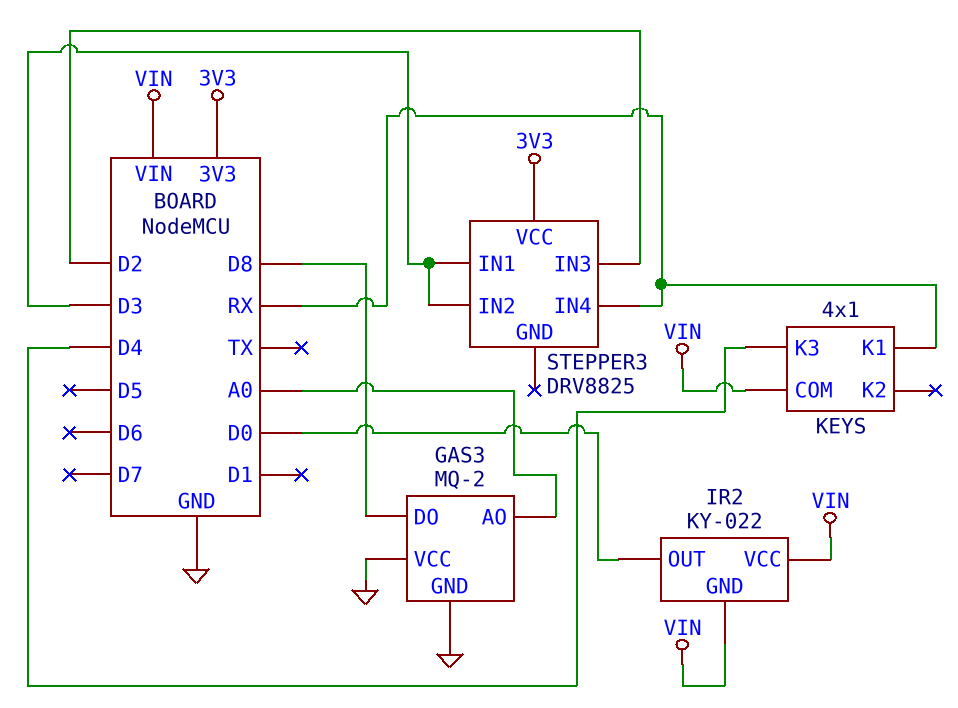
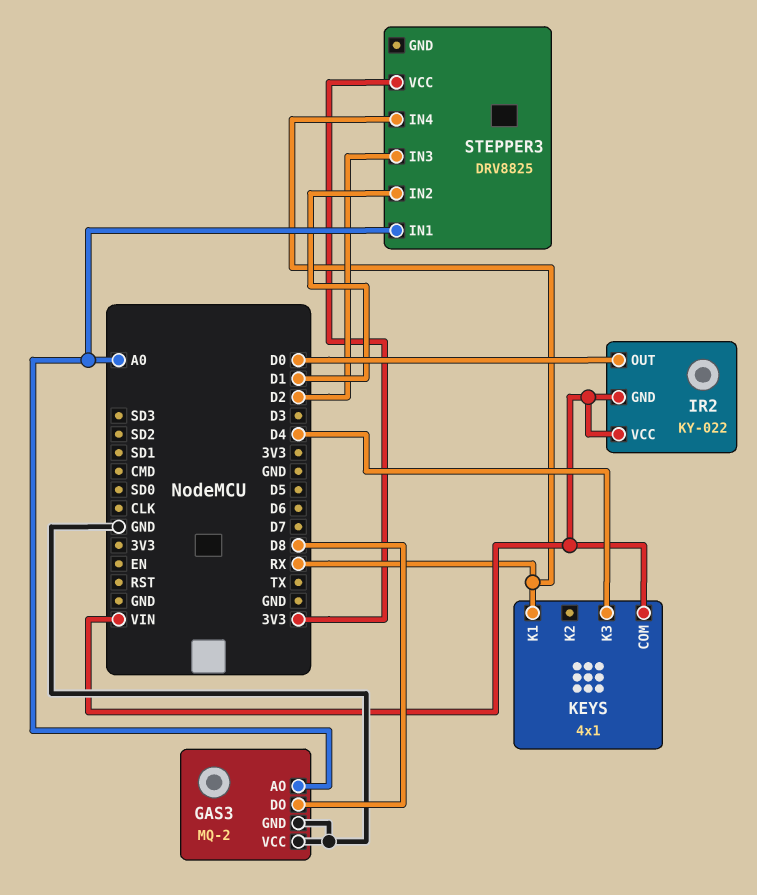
STEPPER3 pin IN1: D3 -> A0
STEPPER3 pin IN2: D3 -> D1

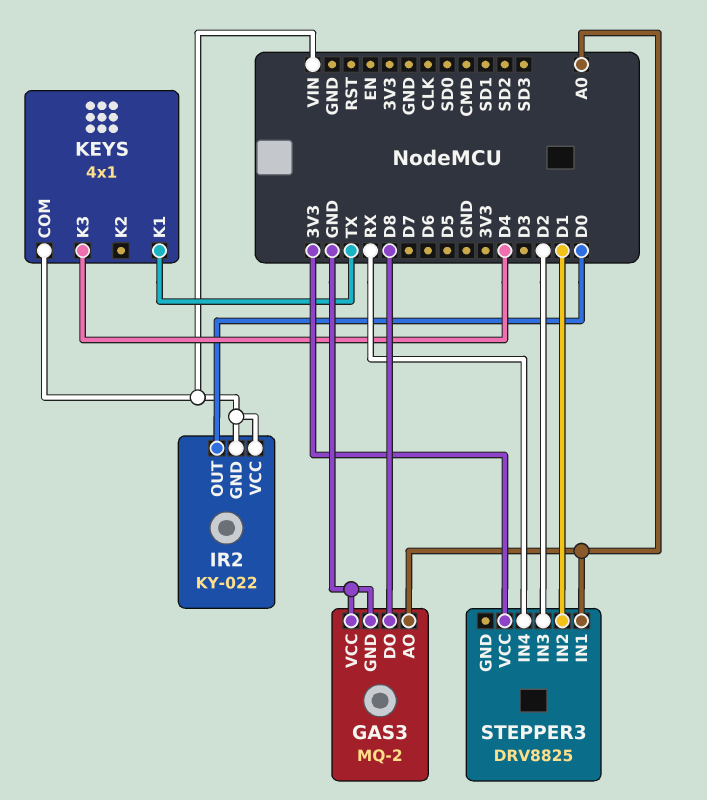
KEYS pin K1: RX -> TX

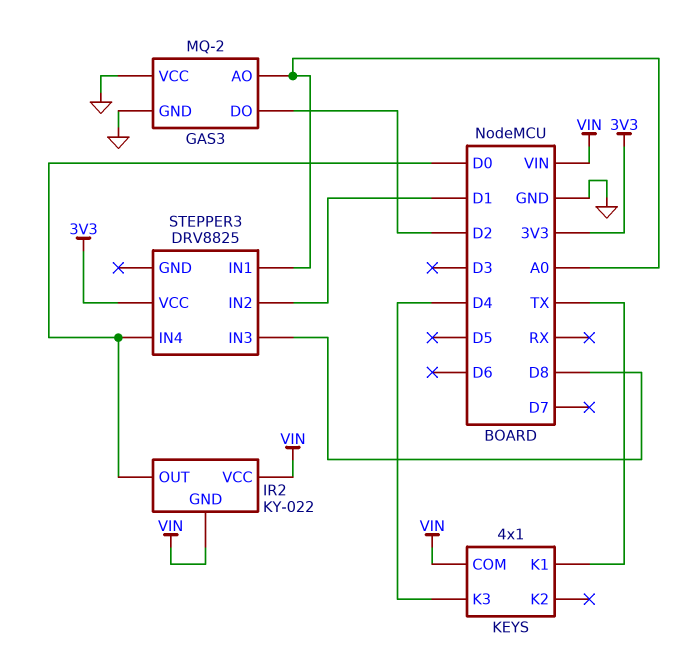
GAS3 pin DO: D8 -> D2
STEPPER3 pin IN3: D2 -> D8
STEPPER3 pin IN4: RX -> D0

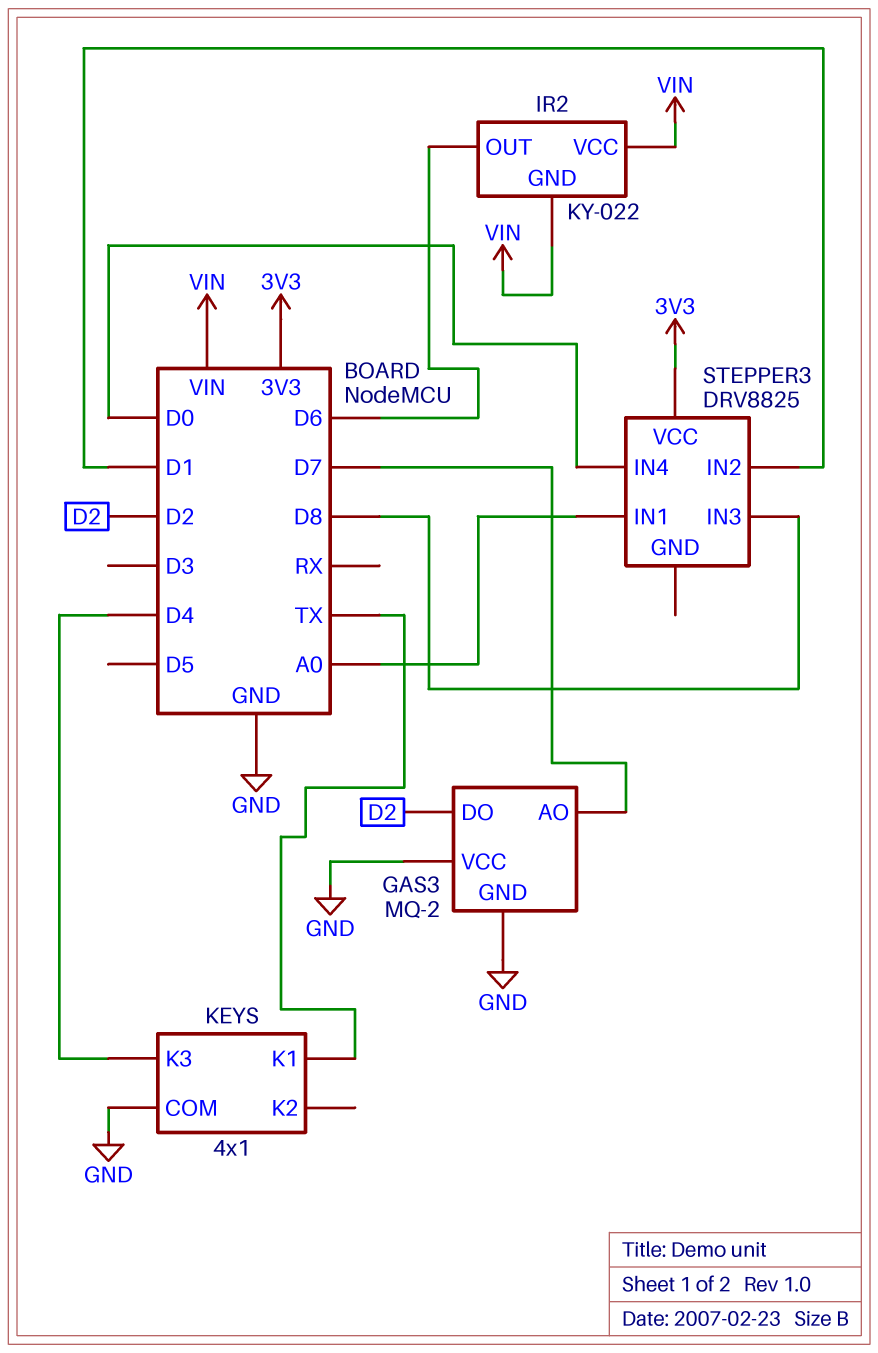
GAS3 pin AO: A0 -> D7
IR2 pin OUT: D0 -> D6
KEYS pin COM: VIN -> GND

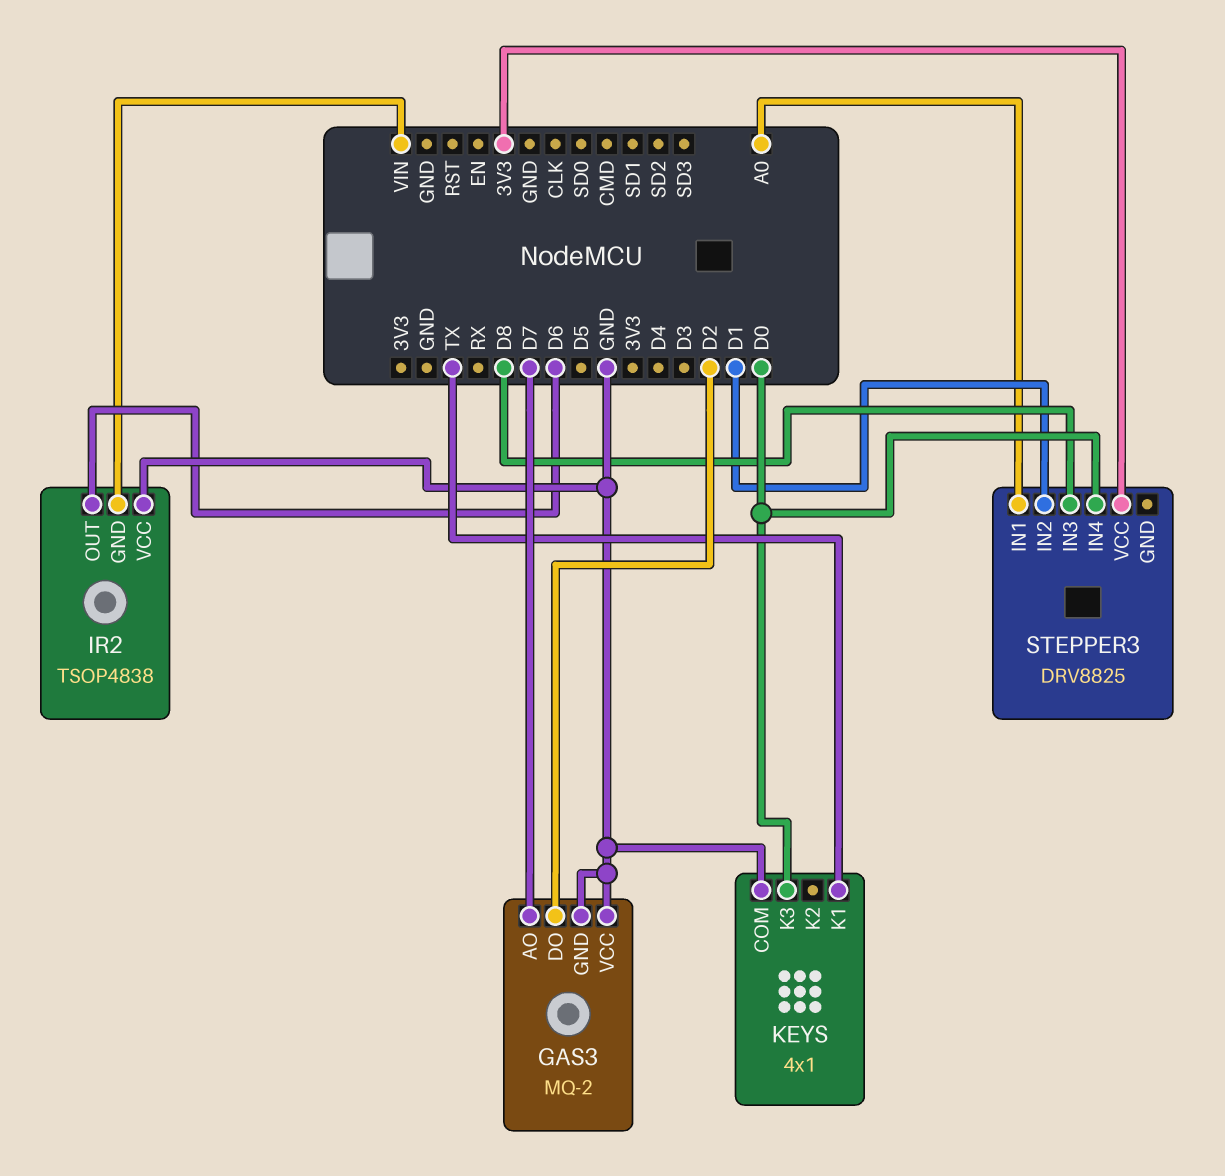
IR2: KY-022 -> TSOP4838
IR2 pin VCC: VIN -> GND
KEYS pin K3: D4 -> D0

